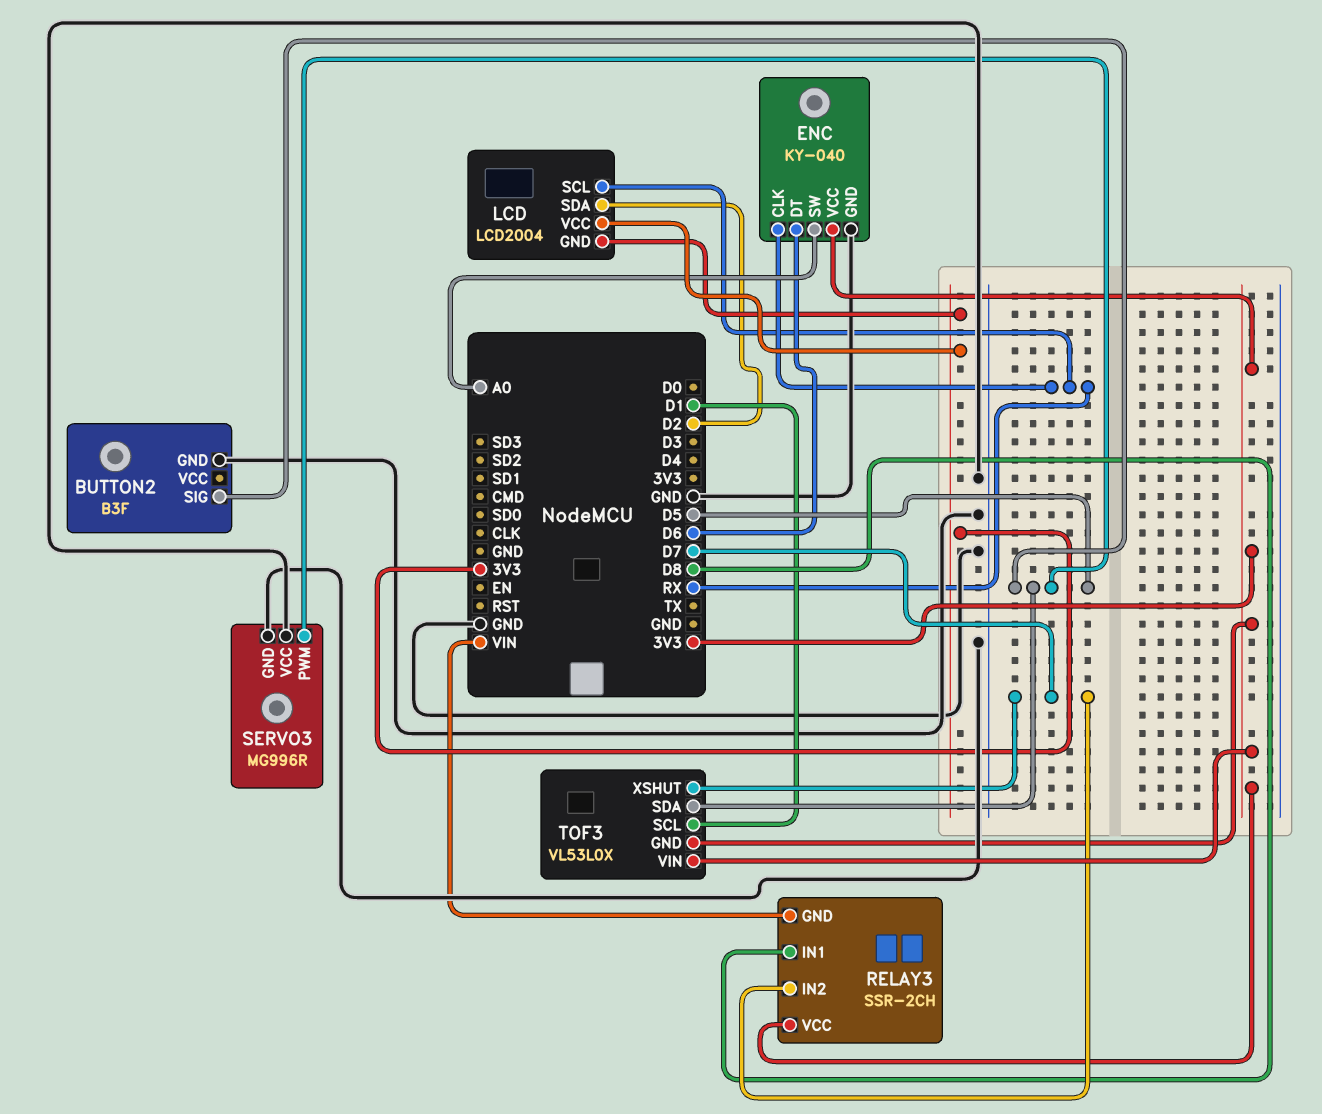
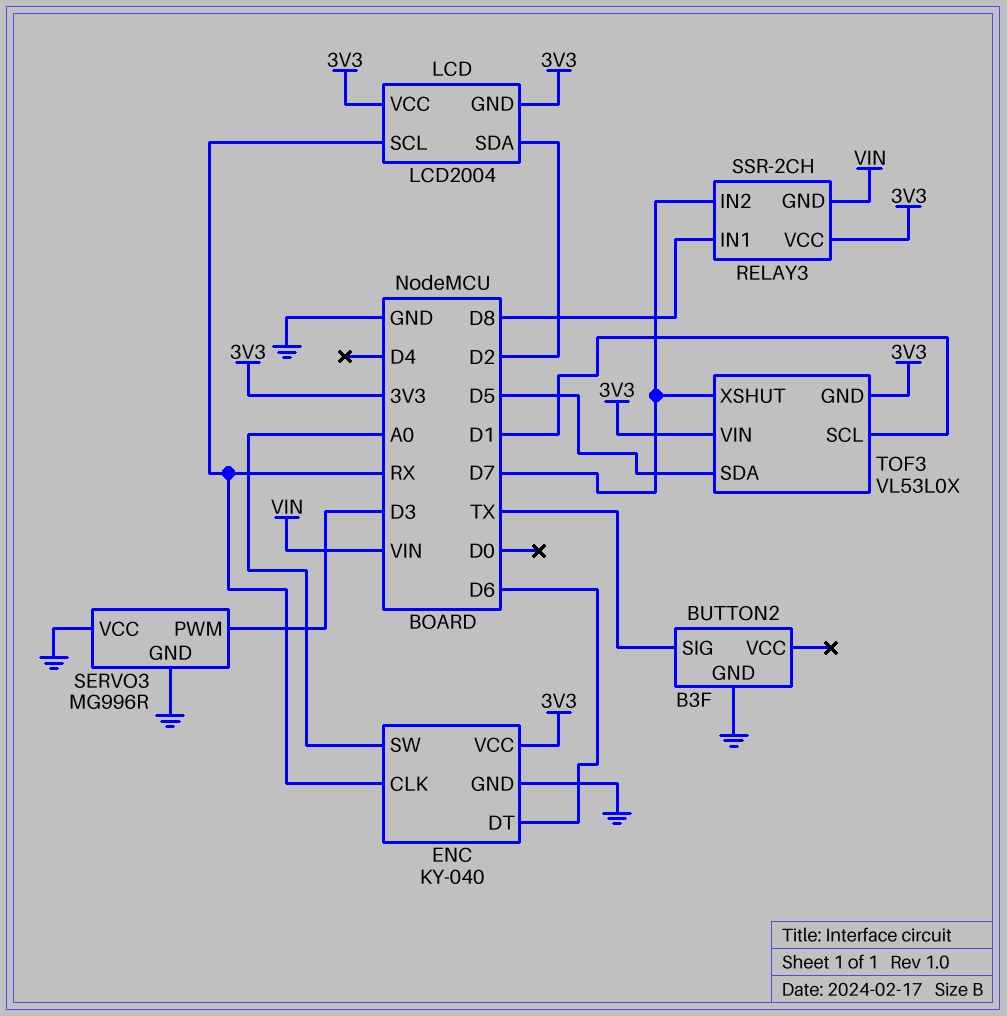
BUTTON2 pin SIG: D5 -> TX
SERVO3 pin PWM: D5 -> D3

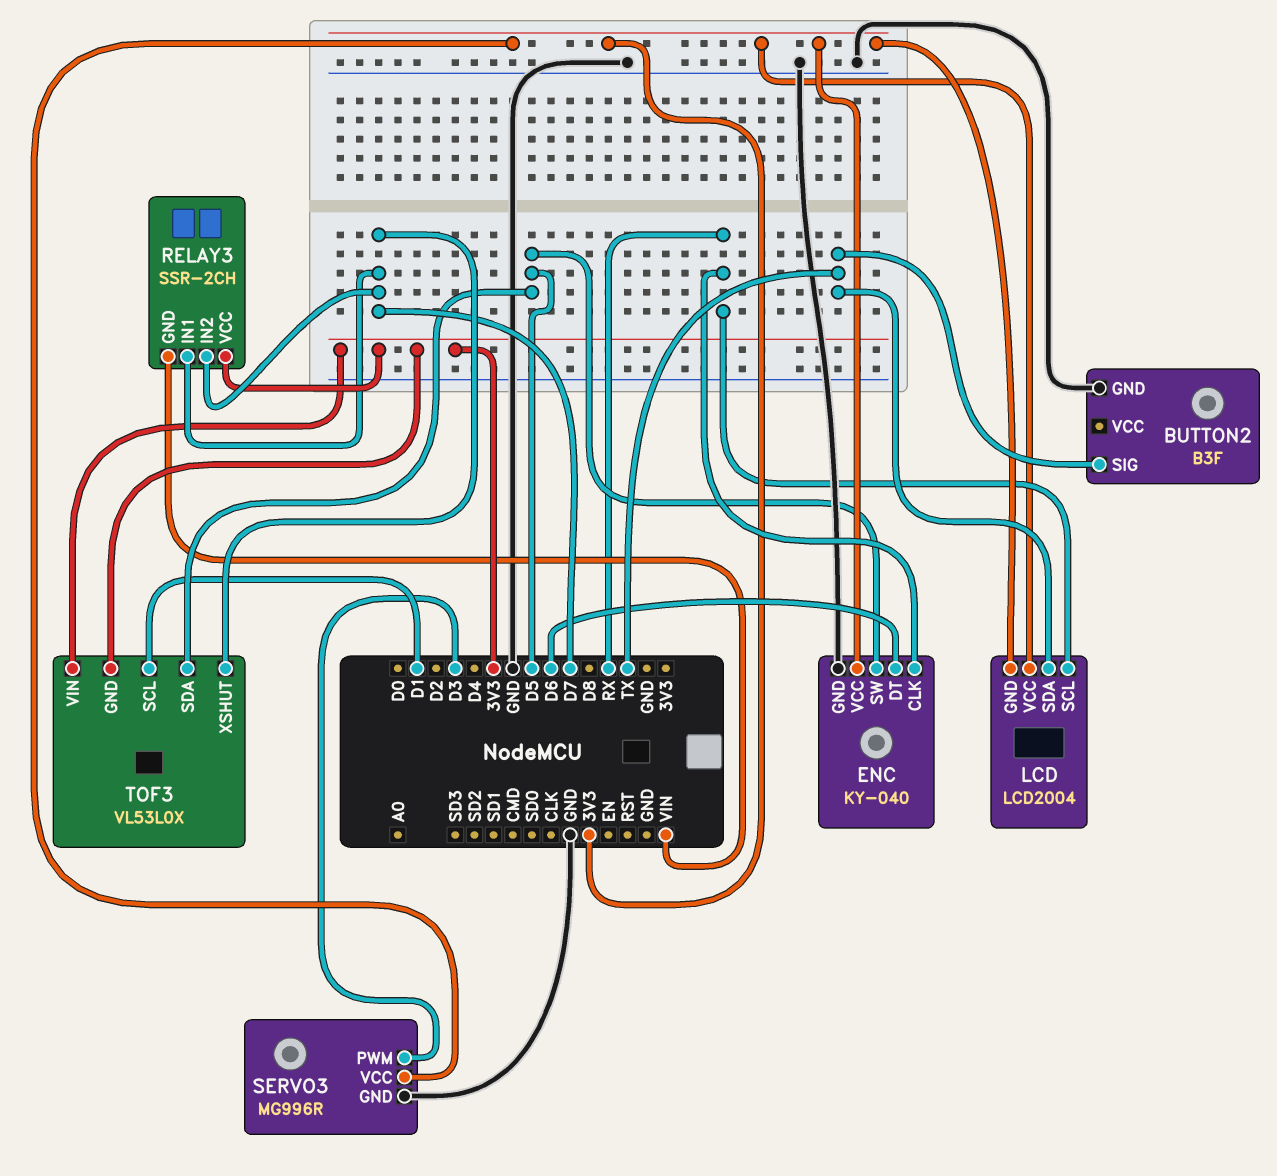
ENC pin SW: A0 -> D5
LCD pin SDA: D2 -> TX
RELAY3 pin IN1: D8 -> D7
SERVO3 pin VCC: GND -> 3V3

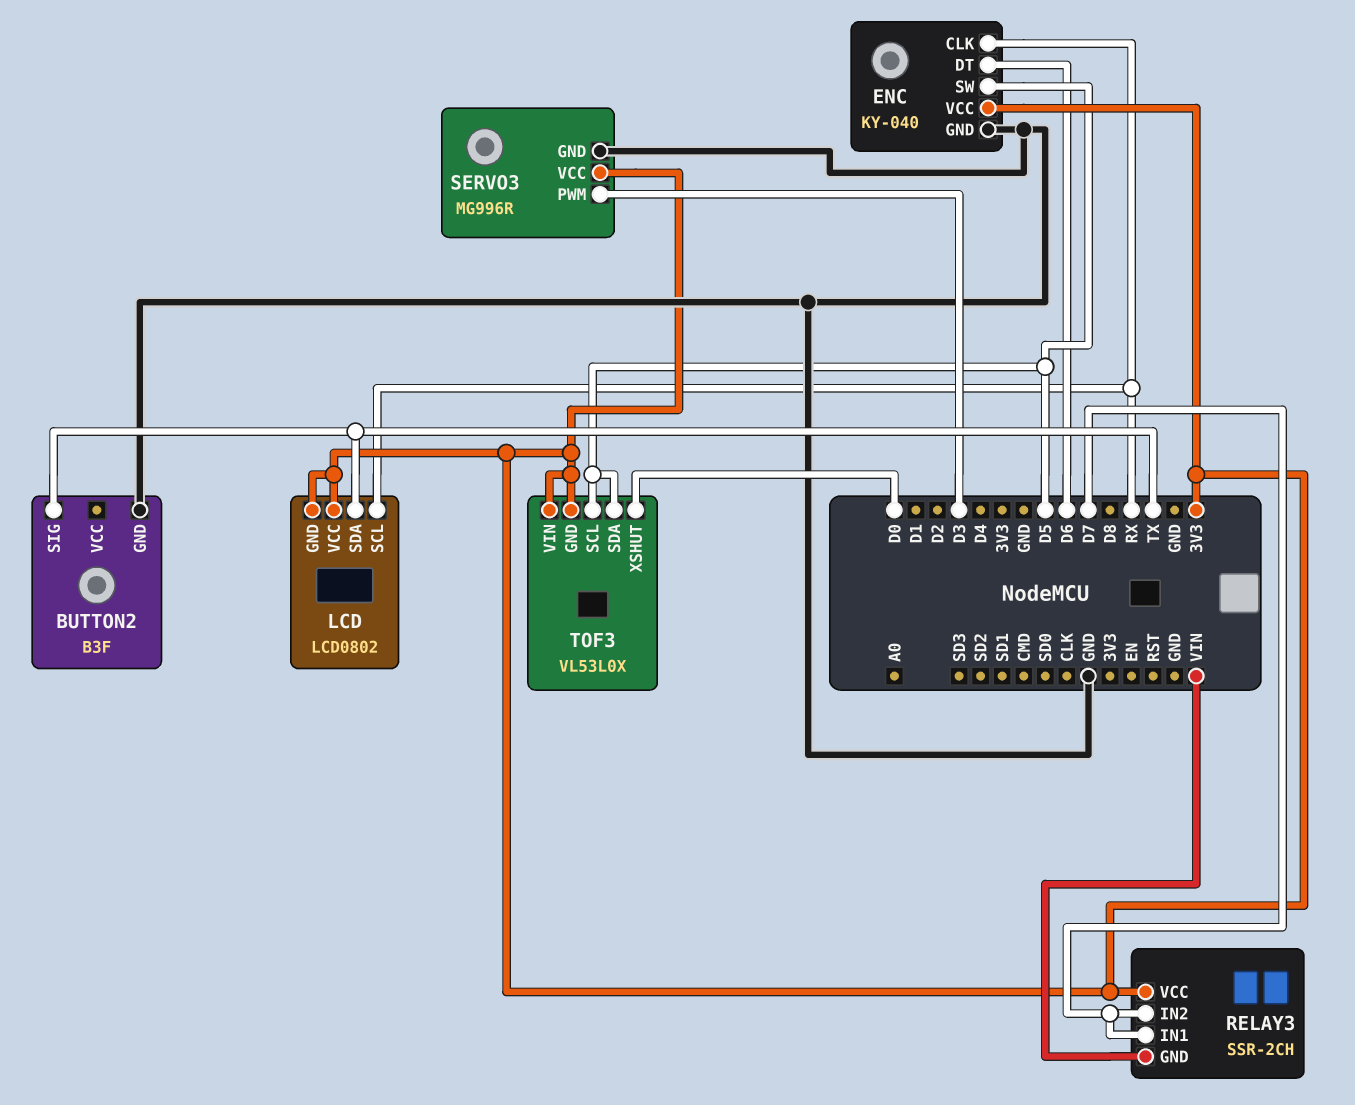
LCD: LCD2004 -> LCD0802
TOF3 pin SCL: D1 -> D5
TOF3 pin XSHUT: D7 -> D0

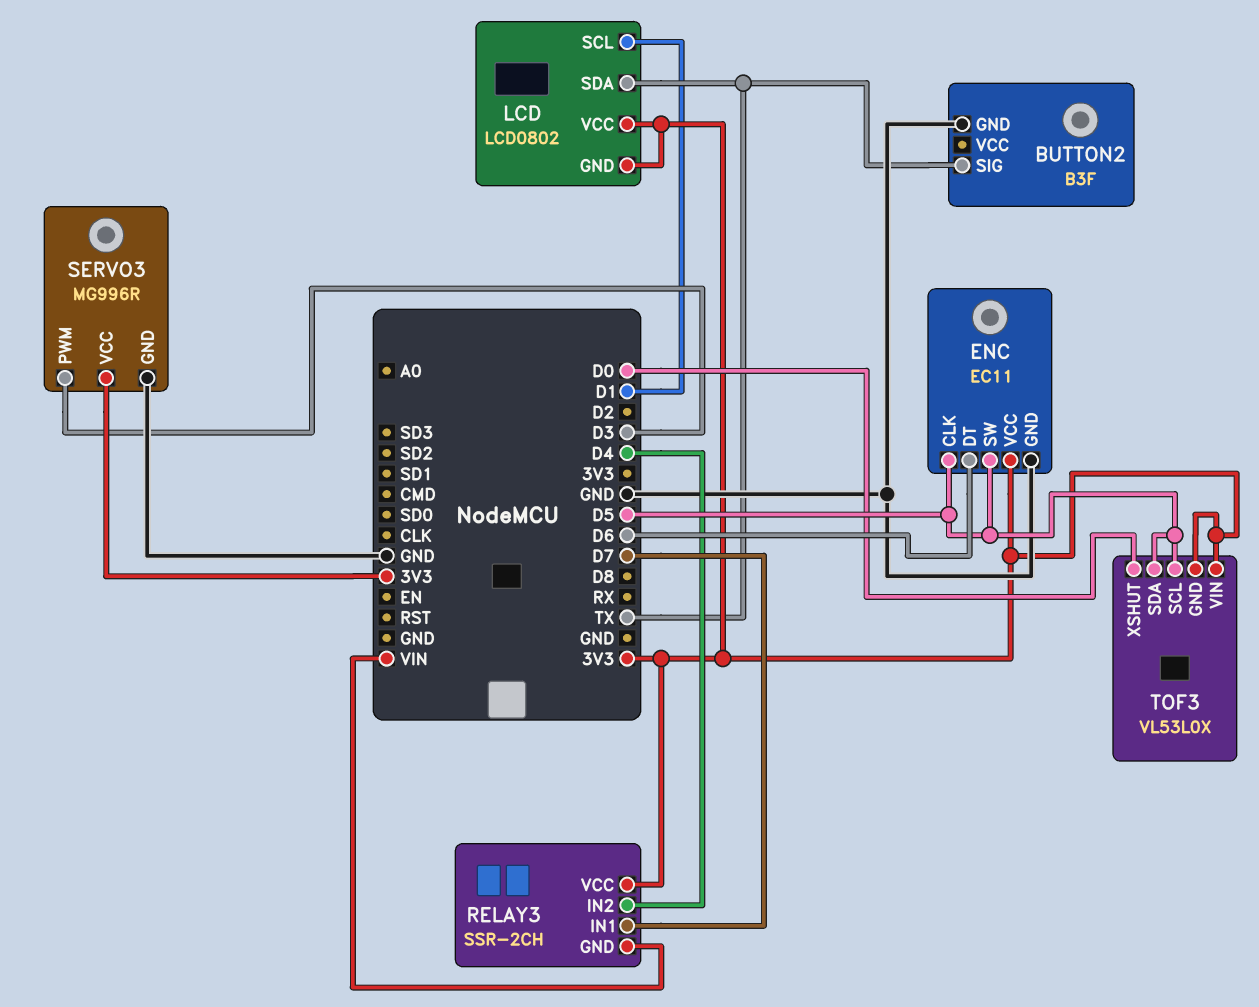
ENC: KY-040 -> EC11
ENC pin CLK: RX -> D5
LCD pin SCL: RX -> D1
RELAY3 pin IN2: D7 -> D4

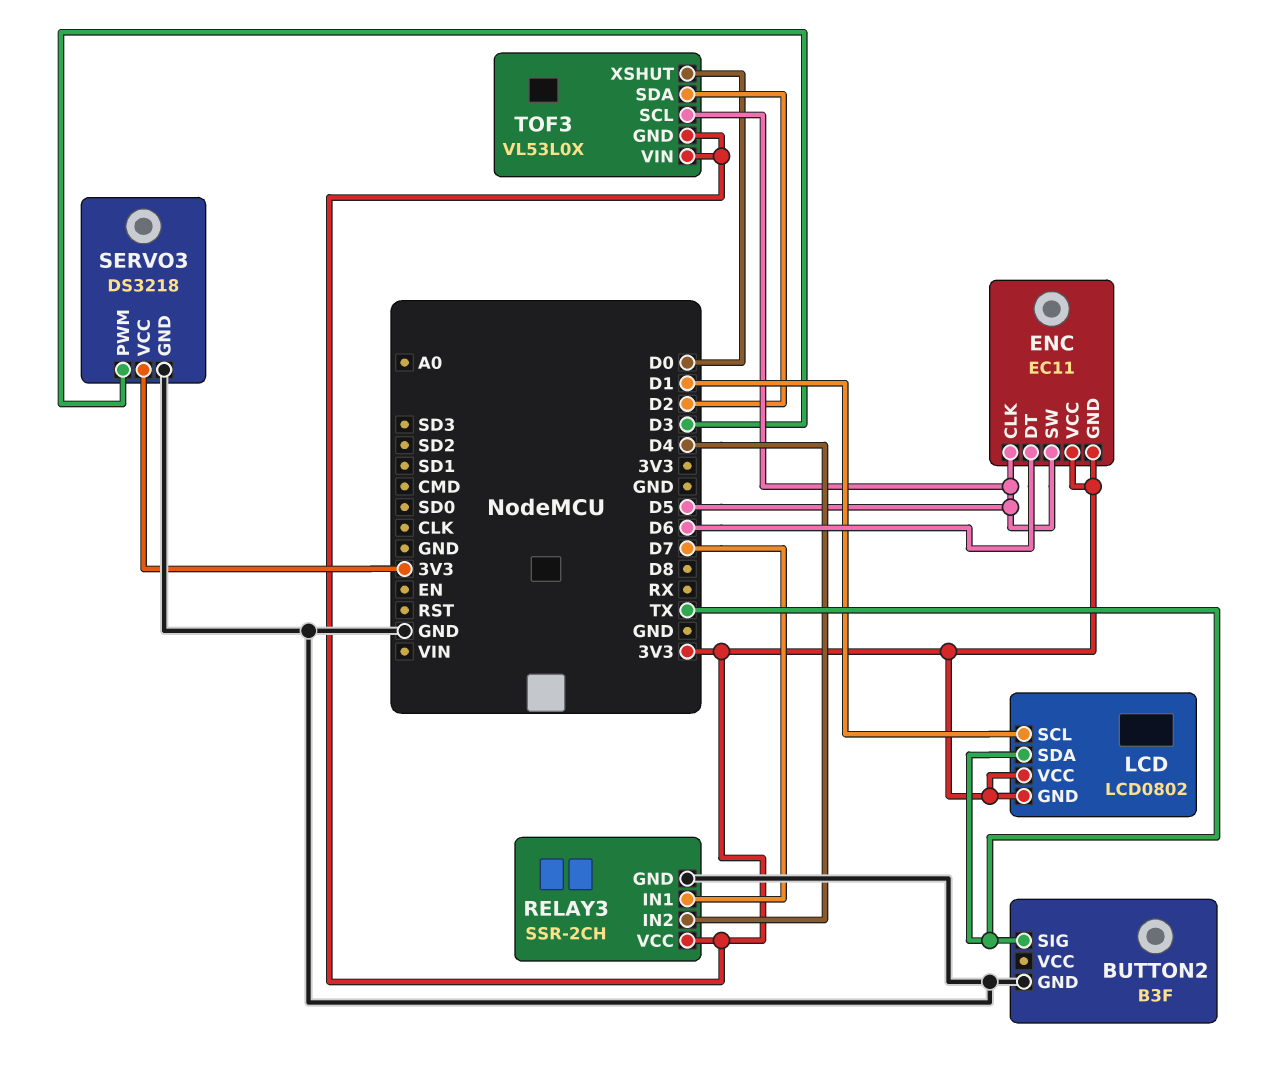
ENC pin GND: GND -> 3V3
RELAY3 pin GND: VIN -> GND
SERVO3: MG996R -> DS3218
TOF3 pin SDA: D5 -> D2

